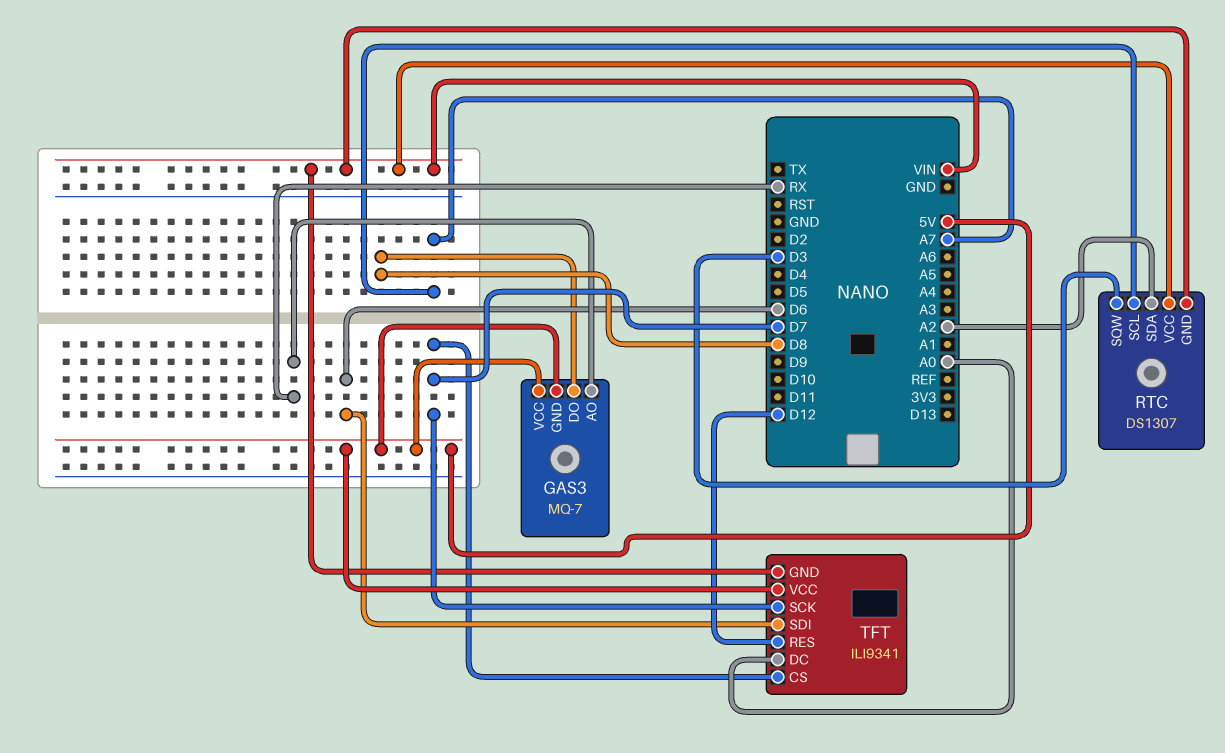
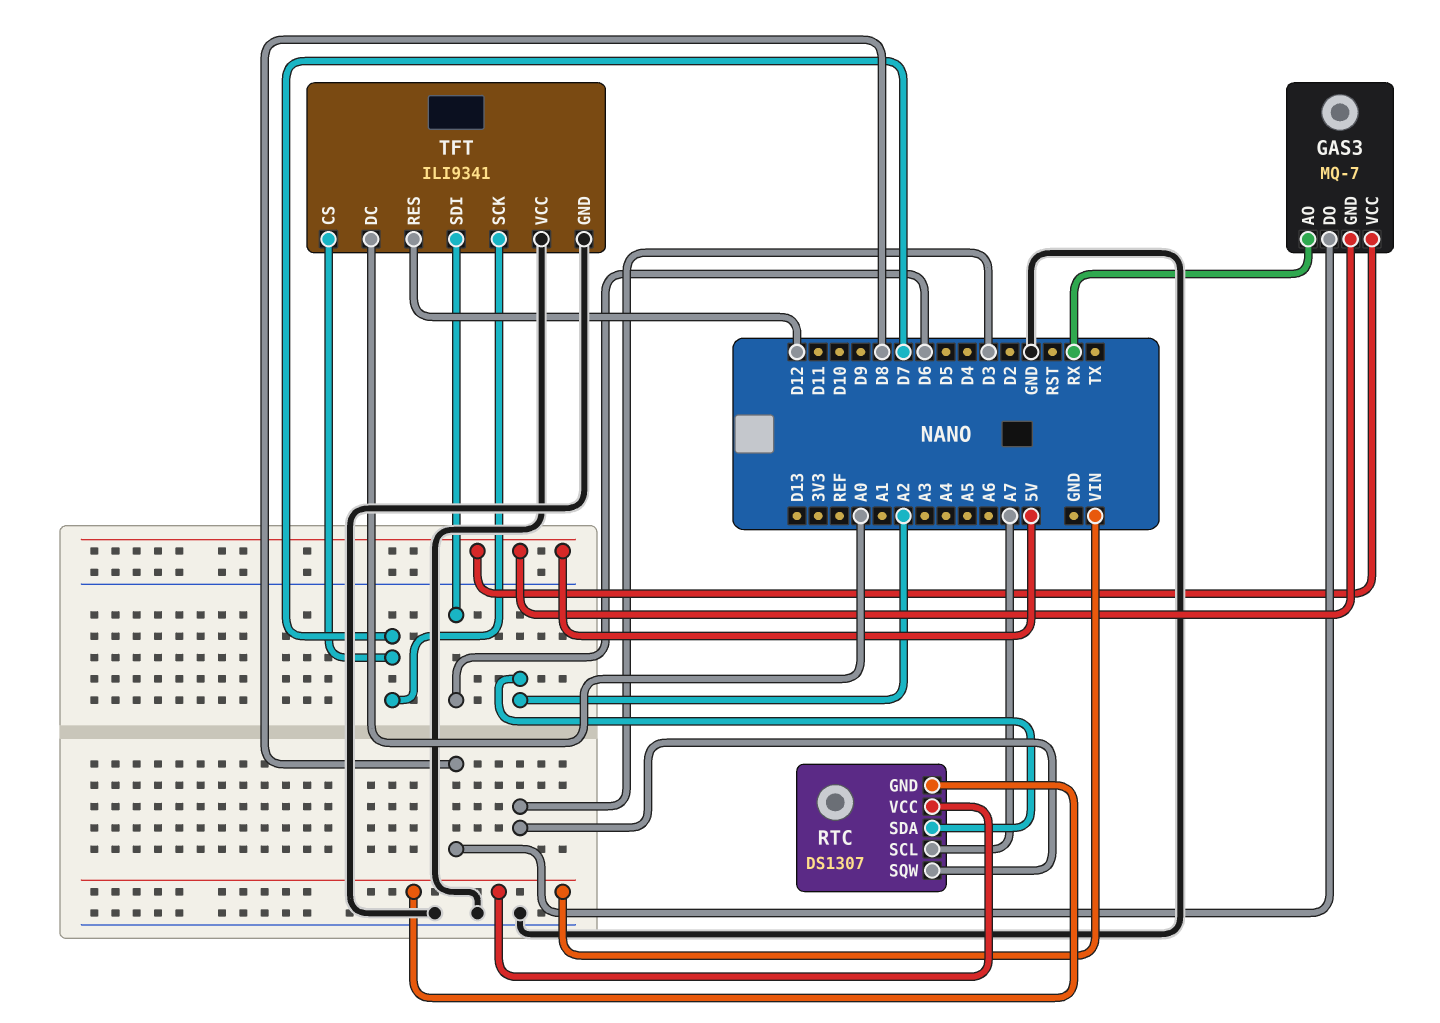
TFT pin GND: VIN -> GND
TFT pin VCC: 5V -> GND

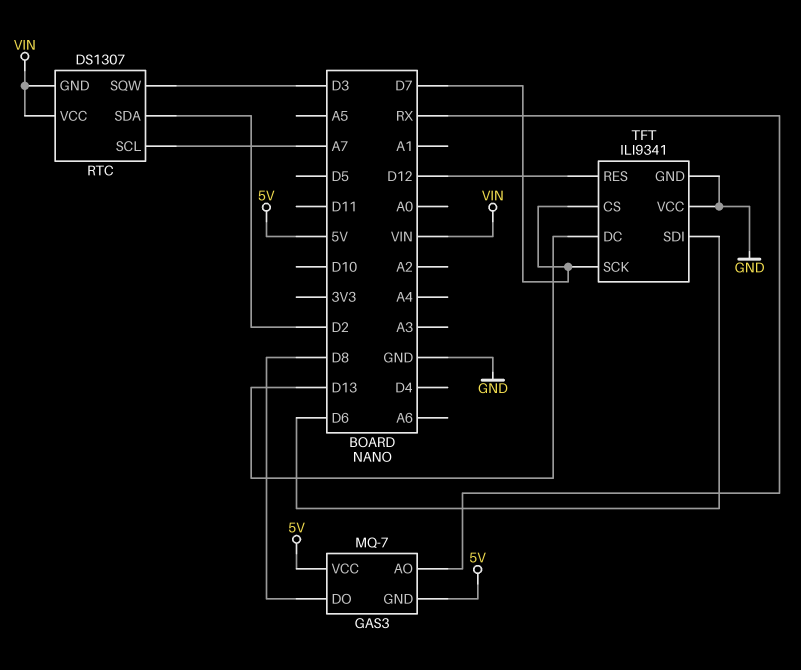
RTC pin SDA: A2 -> D2
TFT pin DC: A0 -> D13

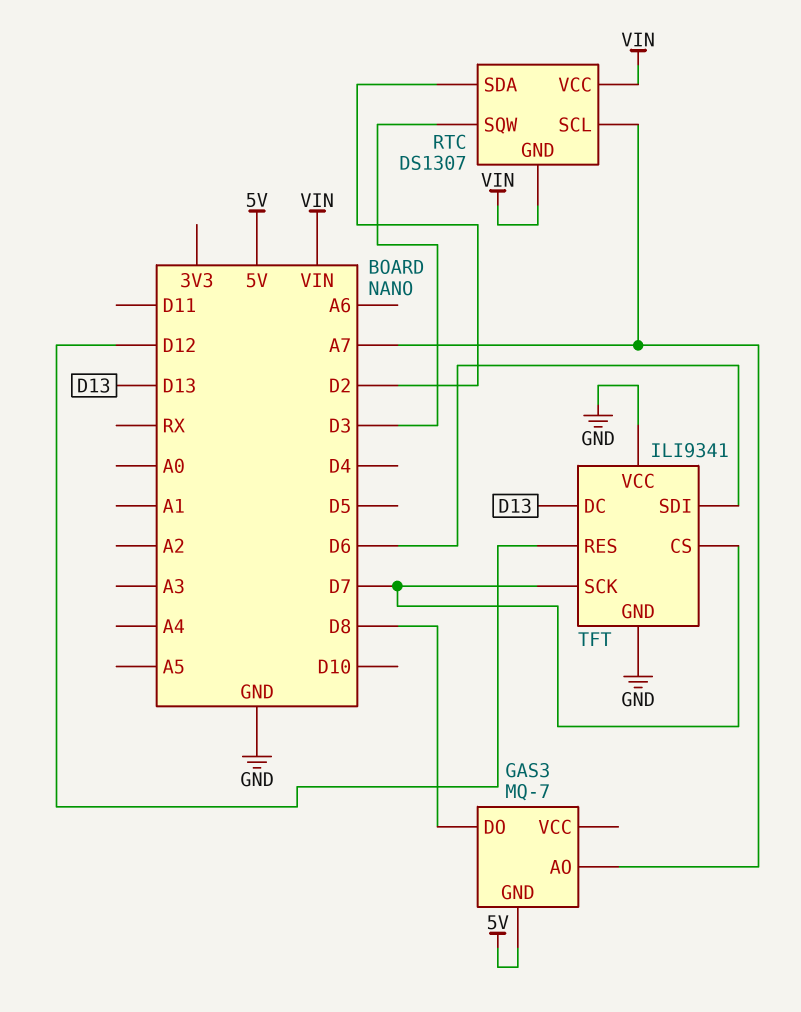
GAS3 pin AO: RX -> A7
GAS3 pin VCC: 5V -> none

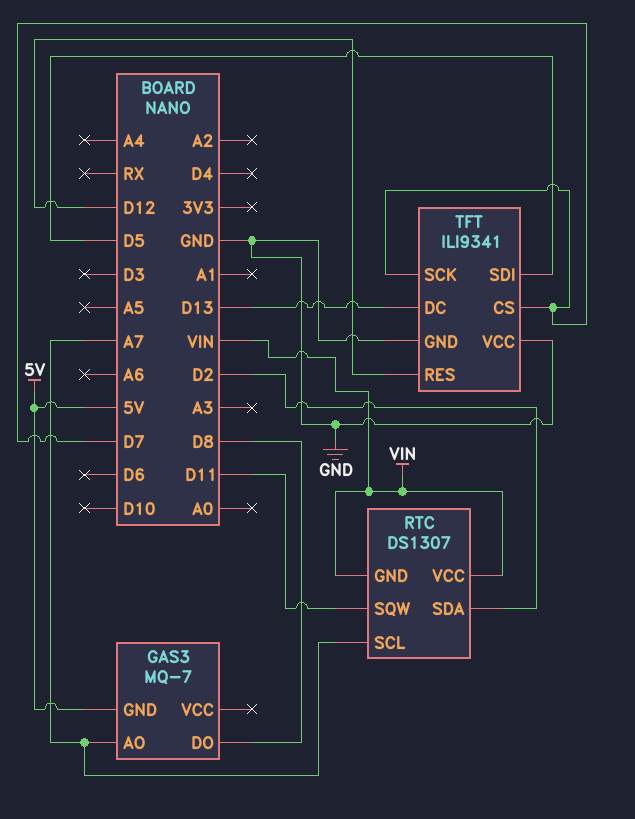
RTC pin SQW: D3 -> D11
TFT pin SDI: D6 -> D5

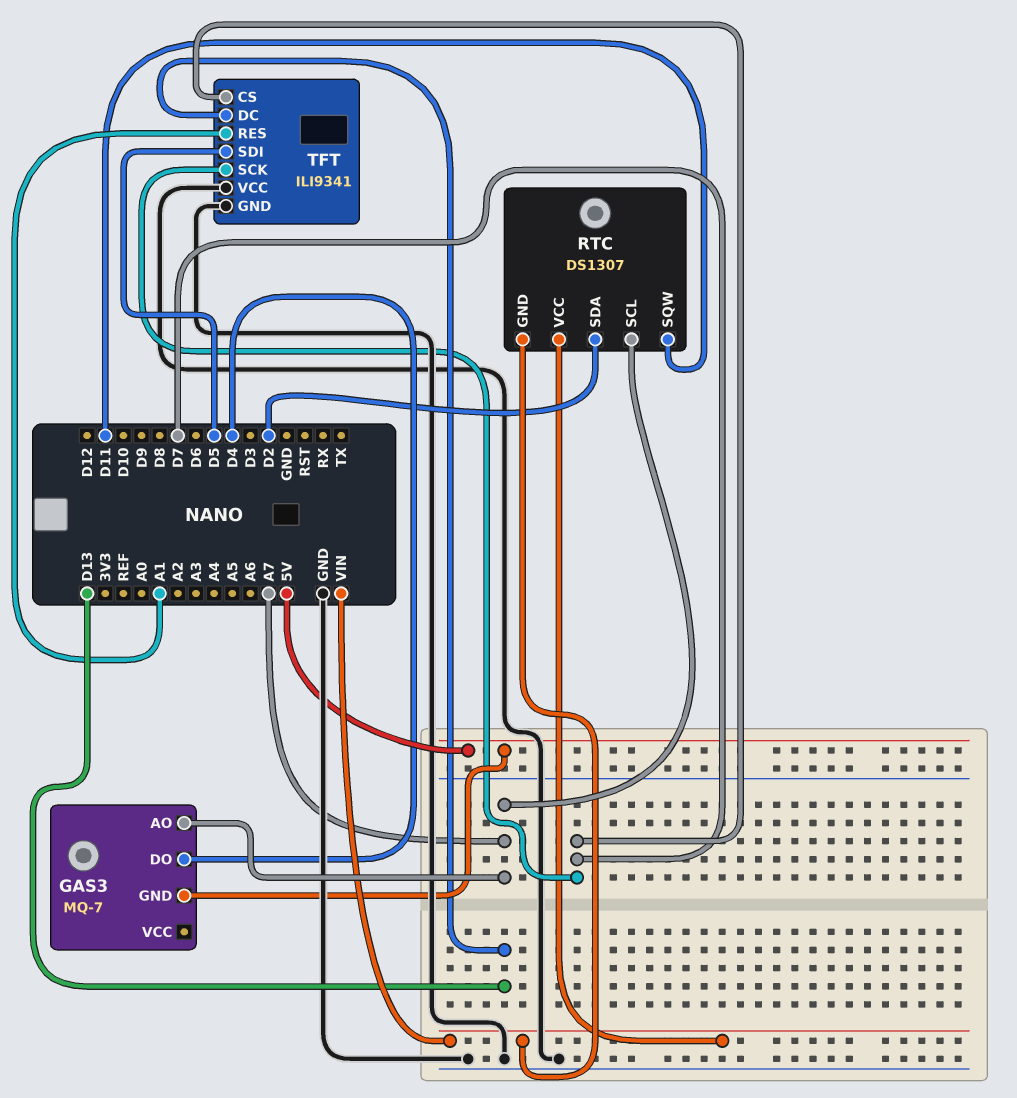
GAS3 pin DO: D8 -> D4
TFT pin RES: D12 -> A1

